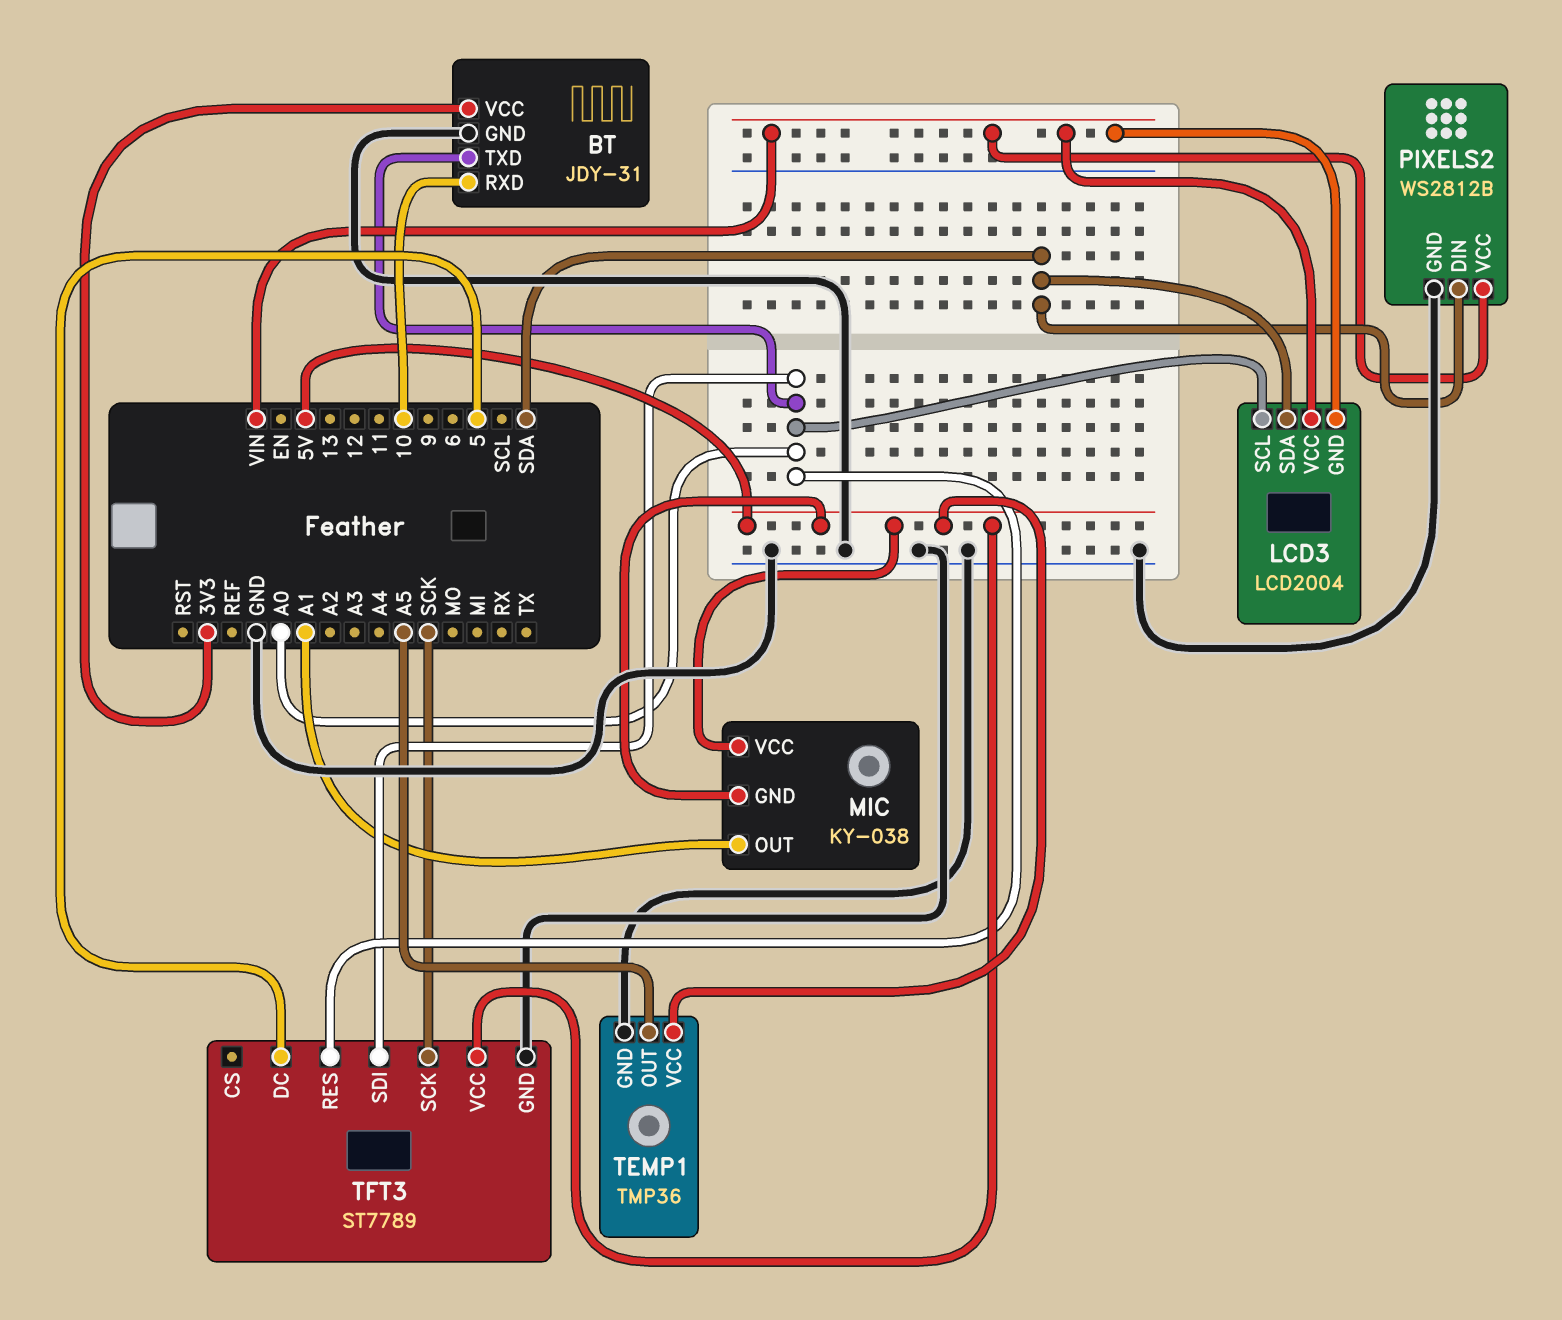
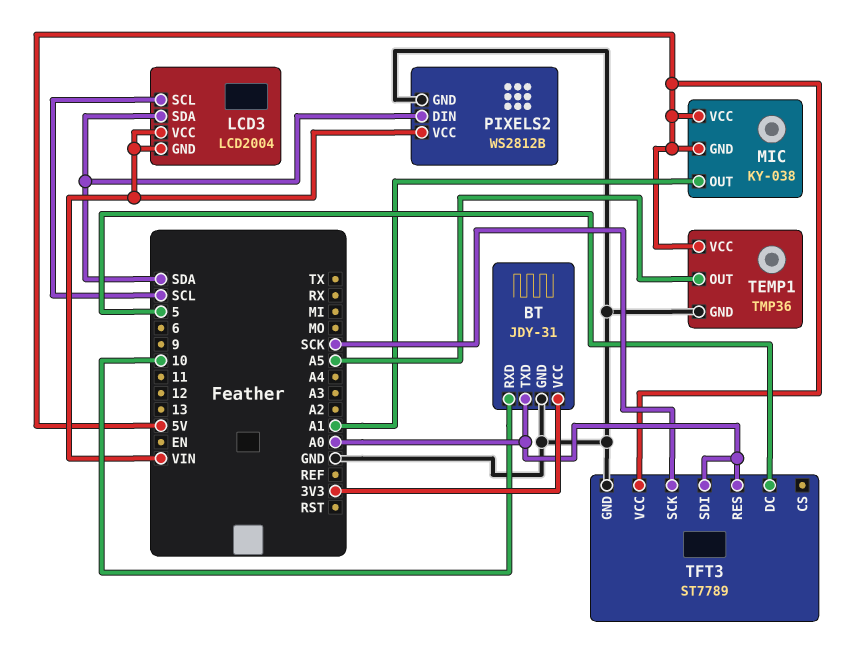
LCD3 pin SCL: A0 -> SCL

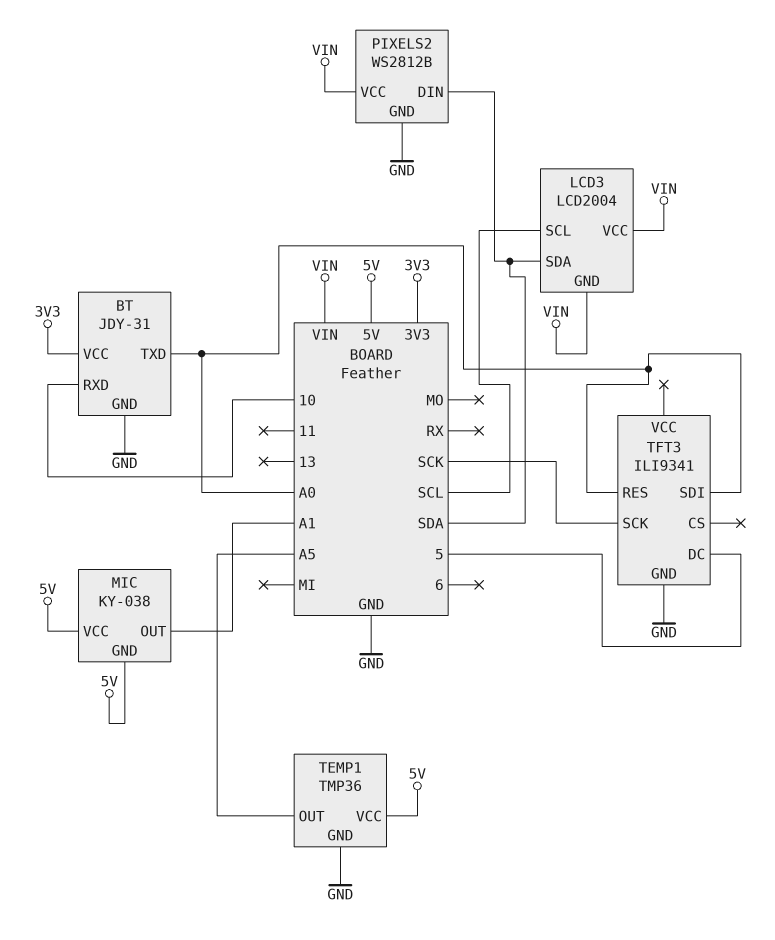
TFT3: ST7789 -> ILI9341
TFT3 pin VCC: 5V -> none

